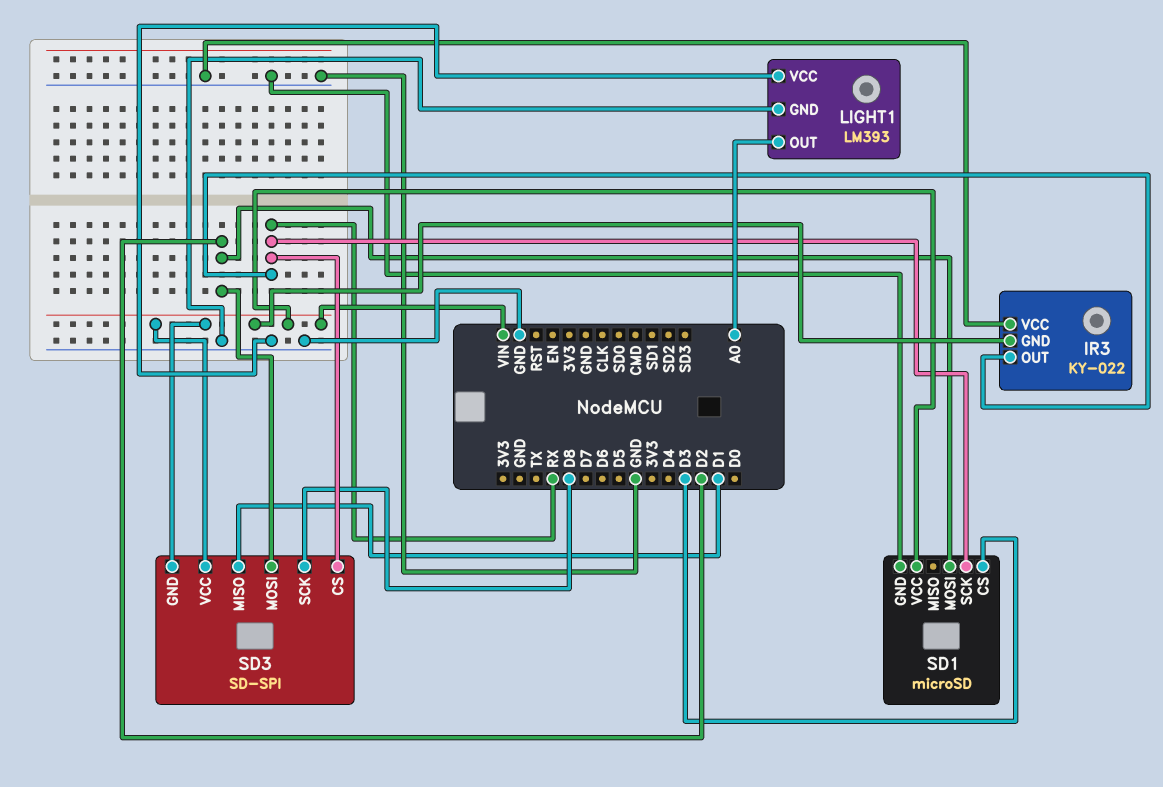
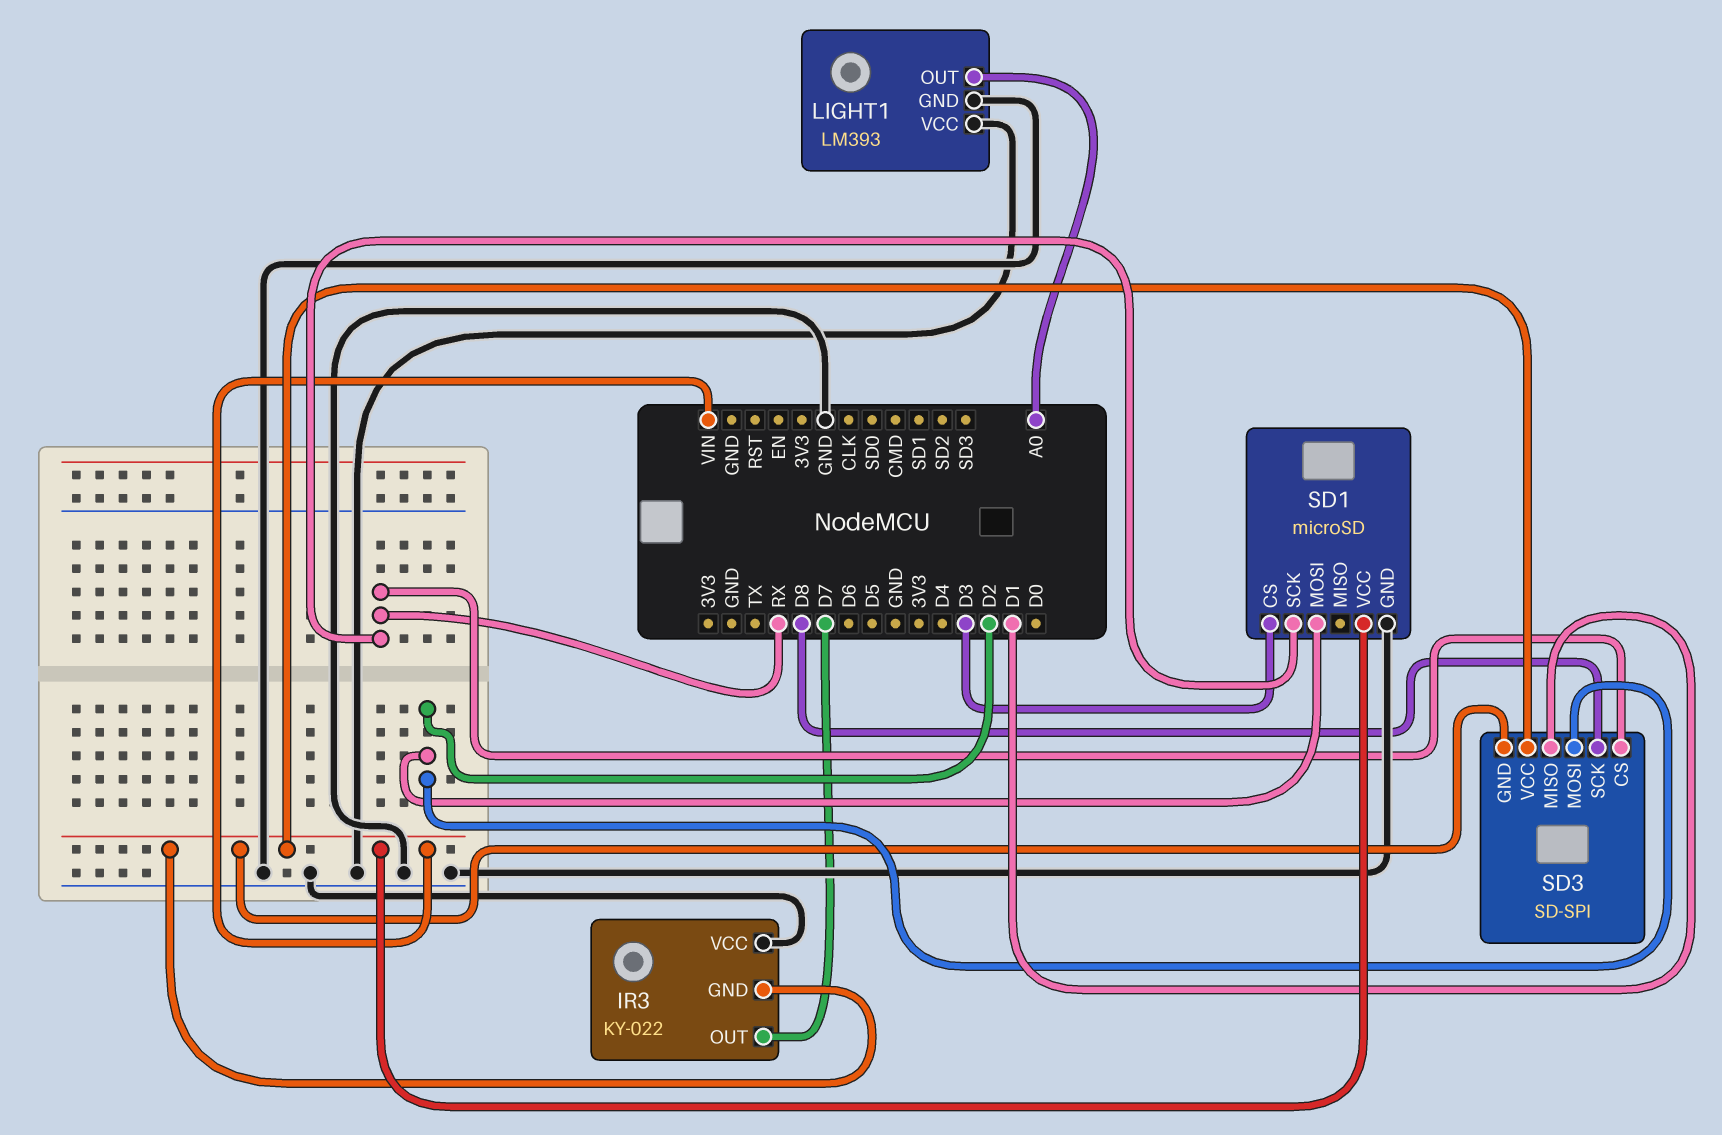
IR3 pin OUT: RX -> D7

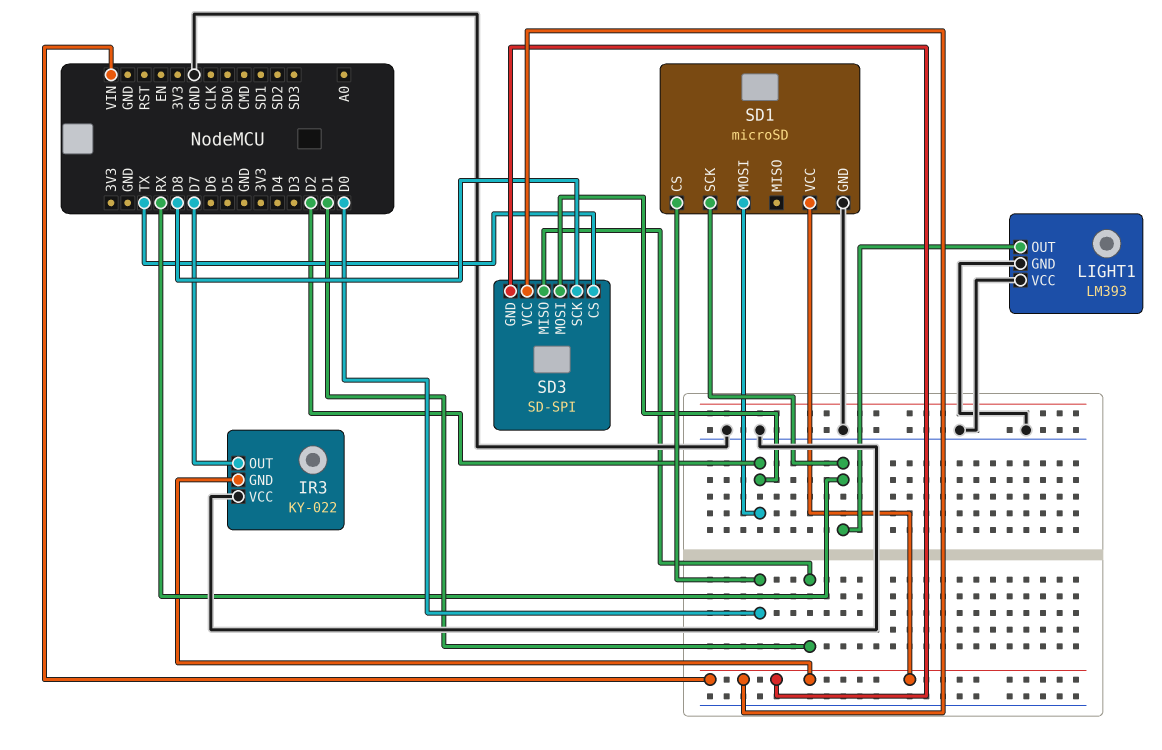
LIGHT1 pin OUT: A0 -> RX
SD1 pin CS: D3 -> D0
SD3 pin CS: RX -> TX

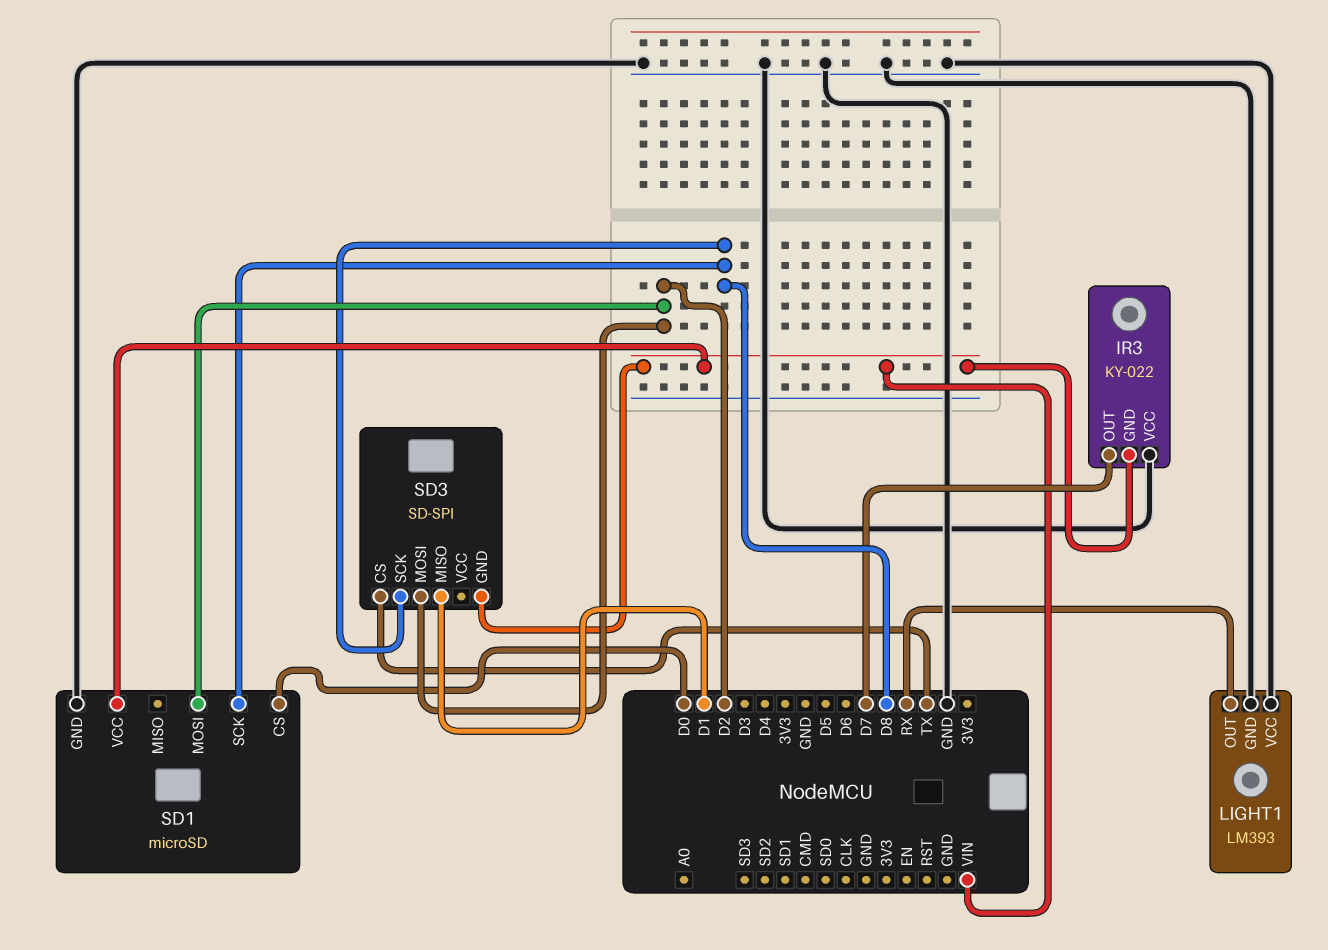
SD1 pin SCK: RX -> D8
SD3 pin VCC: VIN -> none

